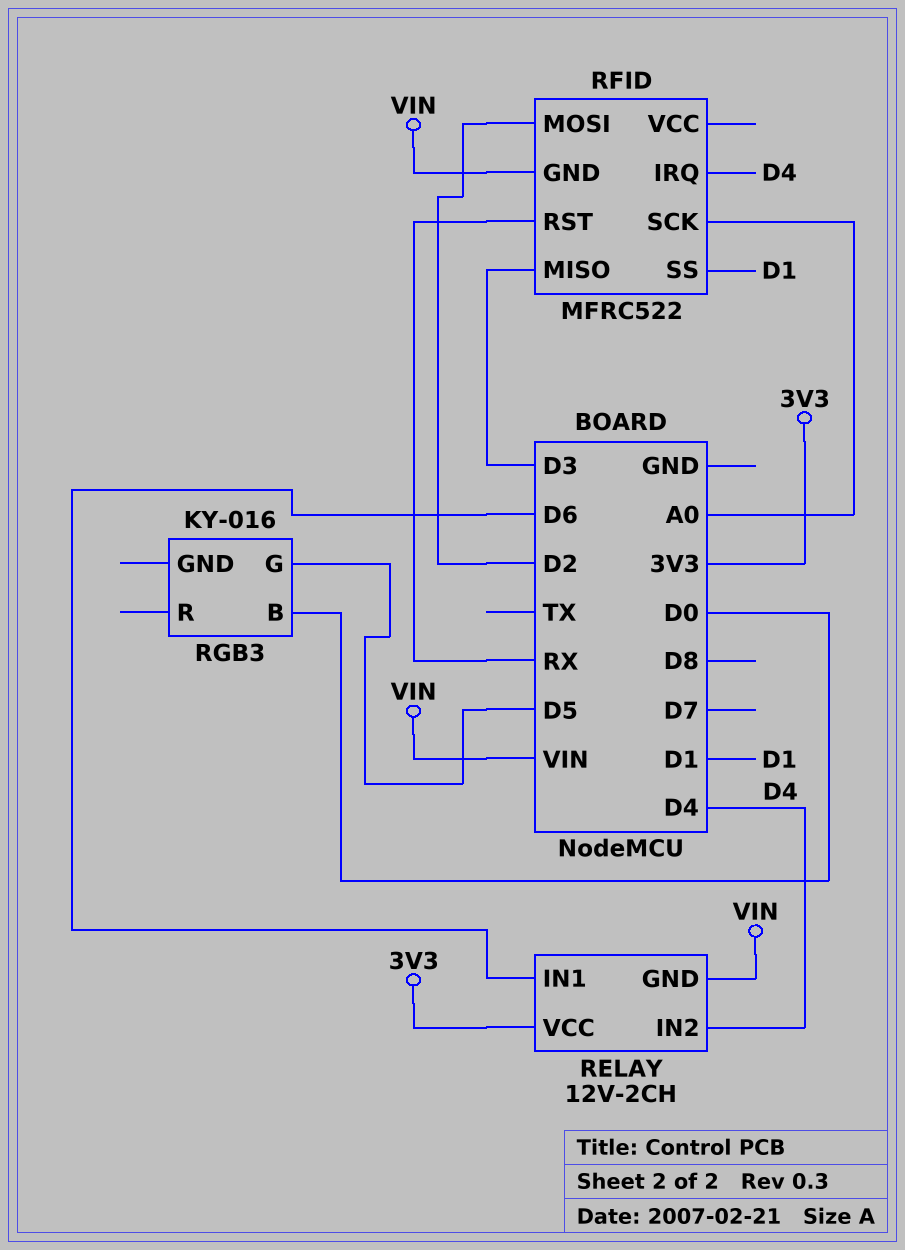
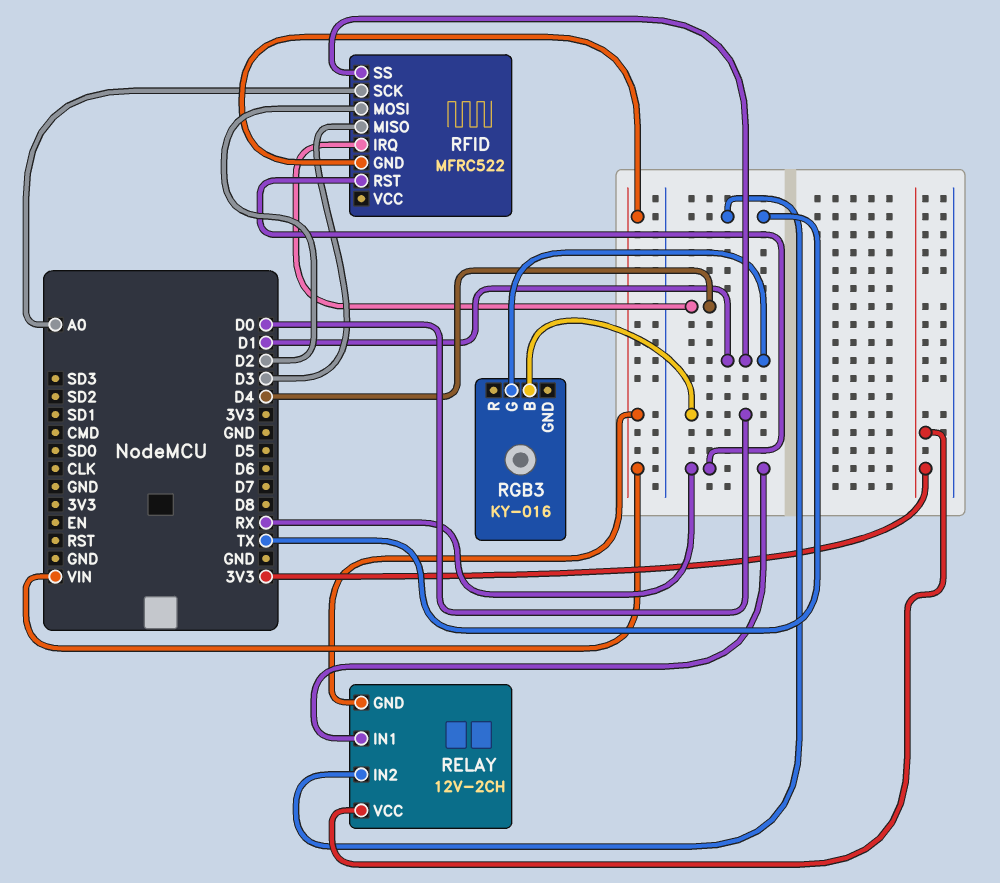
RELAY pin IN1: D6 -> RX
RELAY pin IN2: D4 -> TX
RGB3 pin G: D5 -> D1

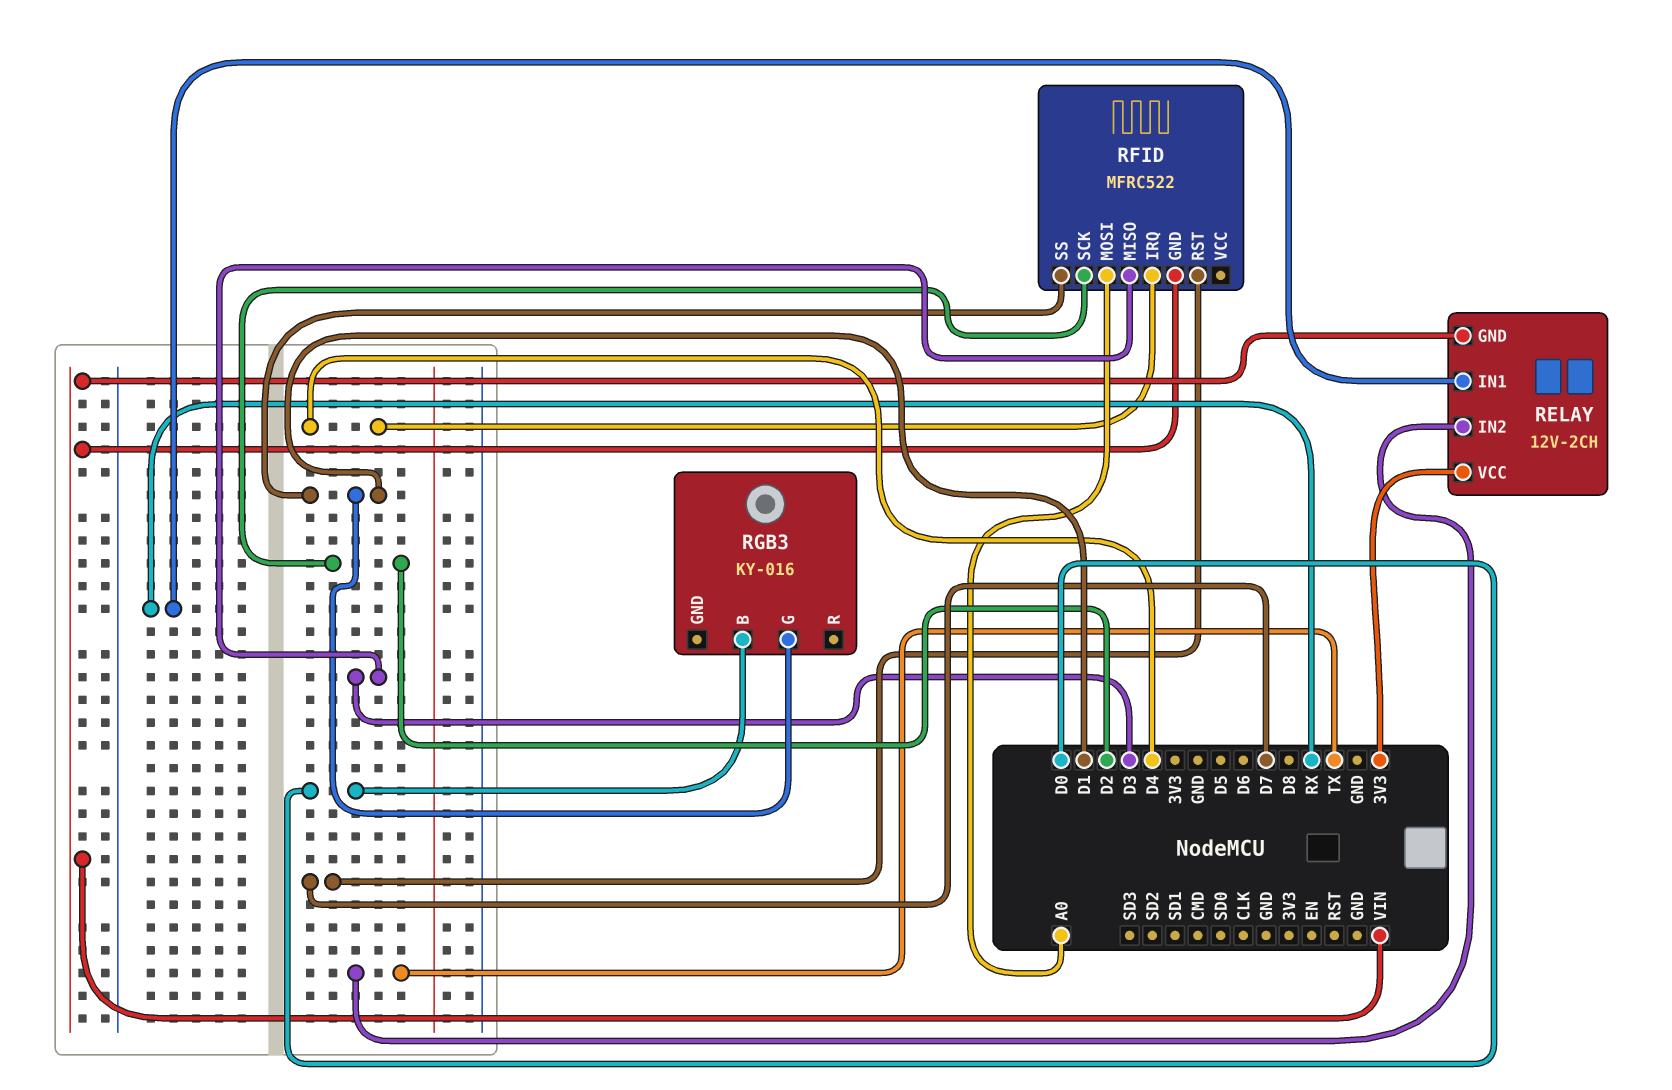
RFID pin MOSI: D2 -> A0
RFID pin RST: RX -> D7
RFID pin SCK: A0 -> D2

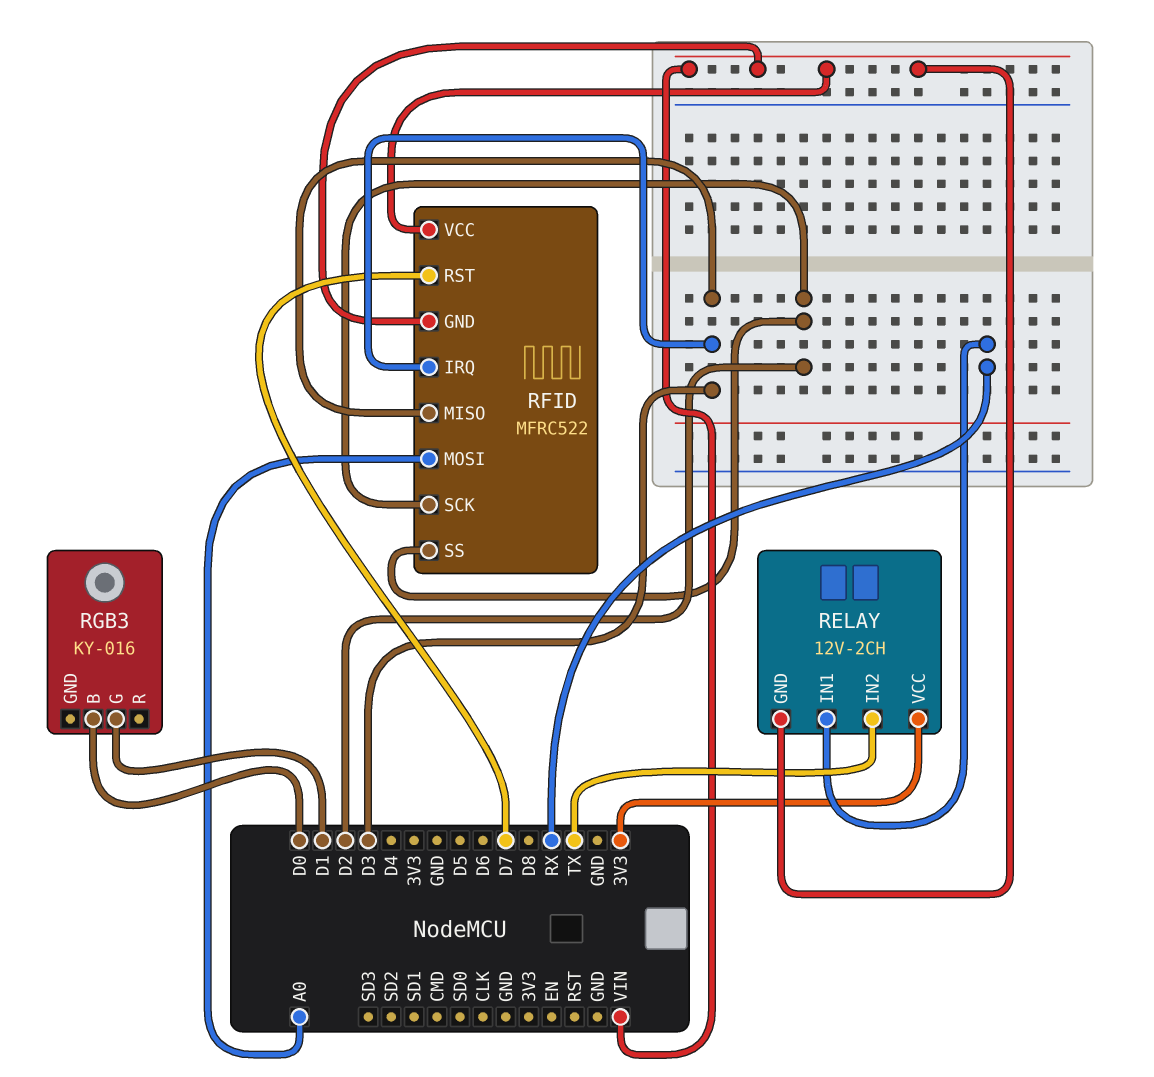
RFID pin IRQ: D4 -> D3
RFID pin SS: D1 -> D2
RFID pin VCC: none -> VIN

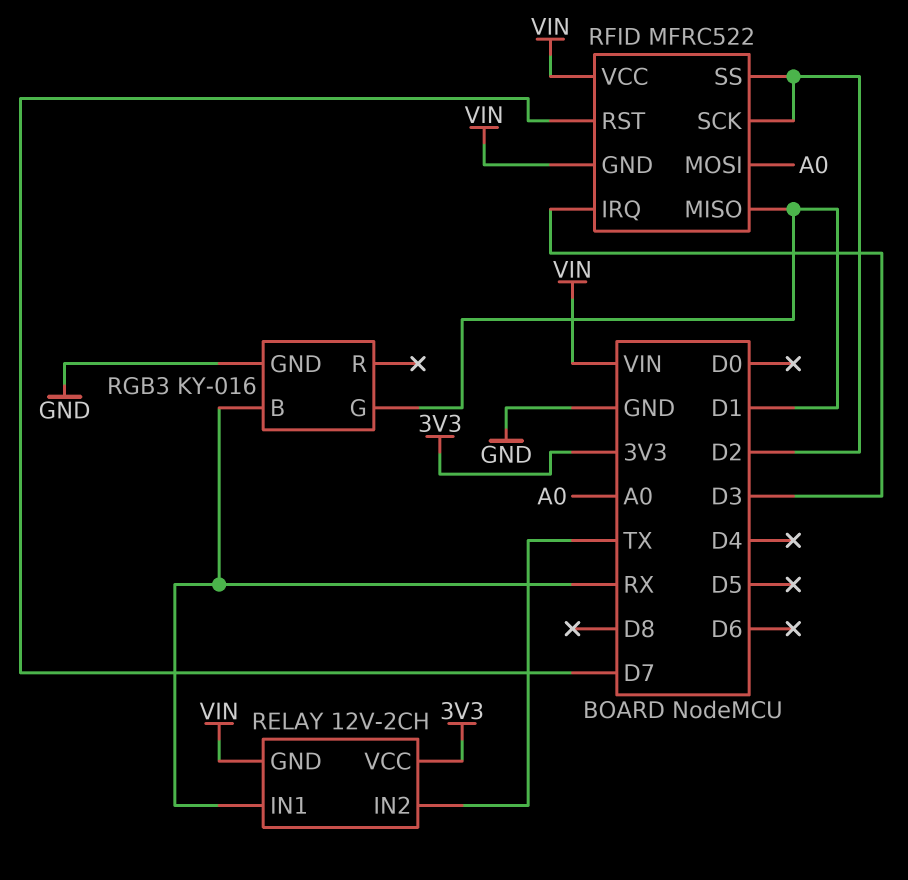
RFID pin MISO: D3 -> D1
RGB3 pin B: D0 -> RX
RGB3 pin GND: none -> GND

